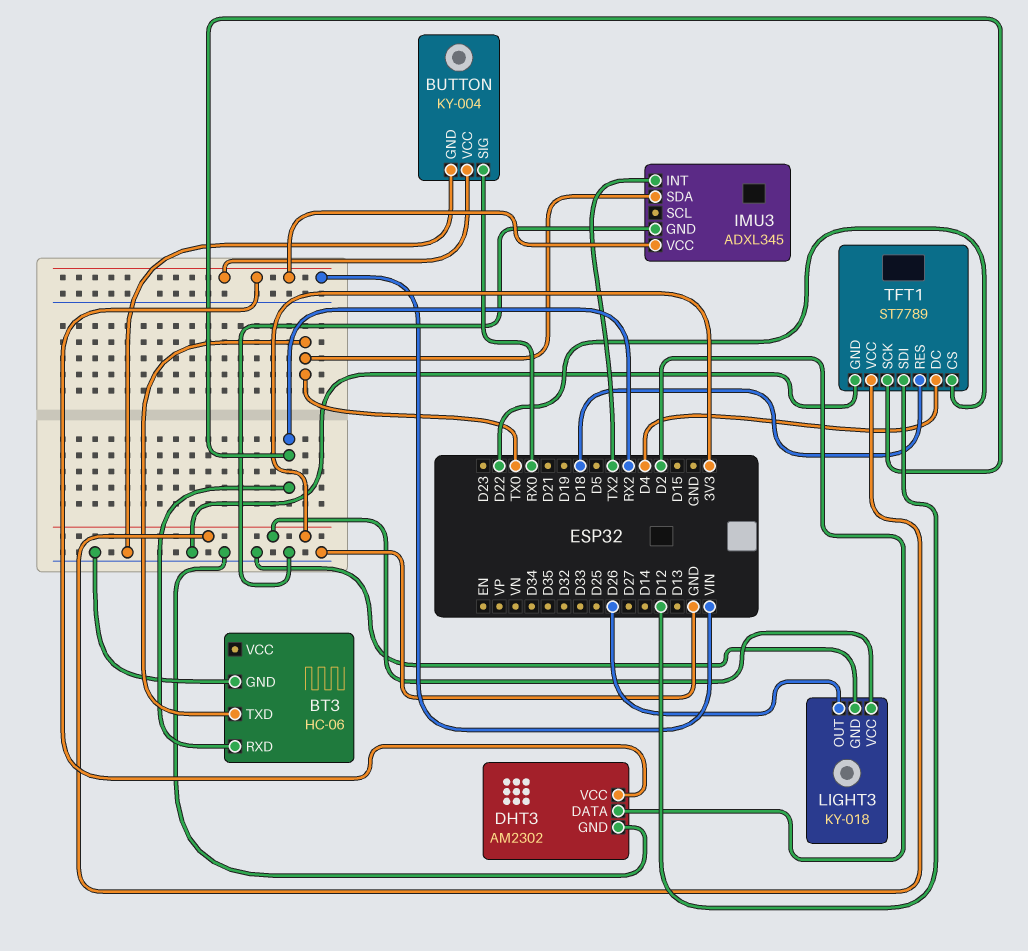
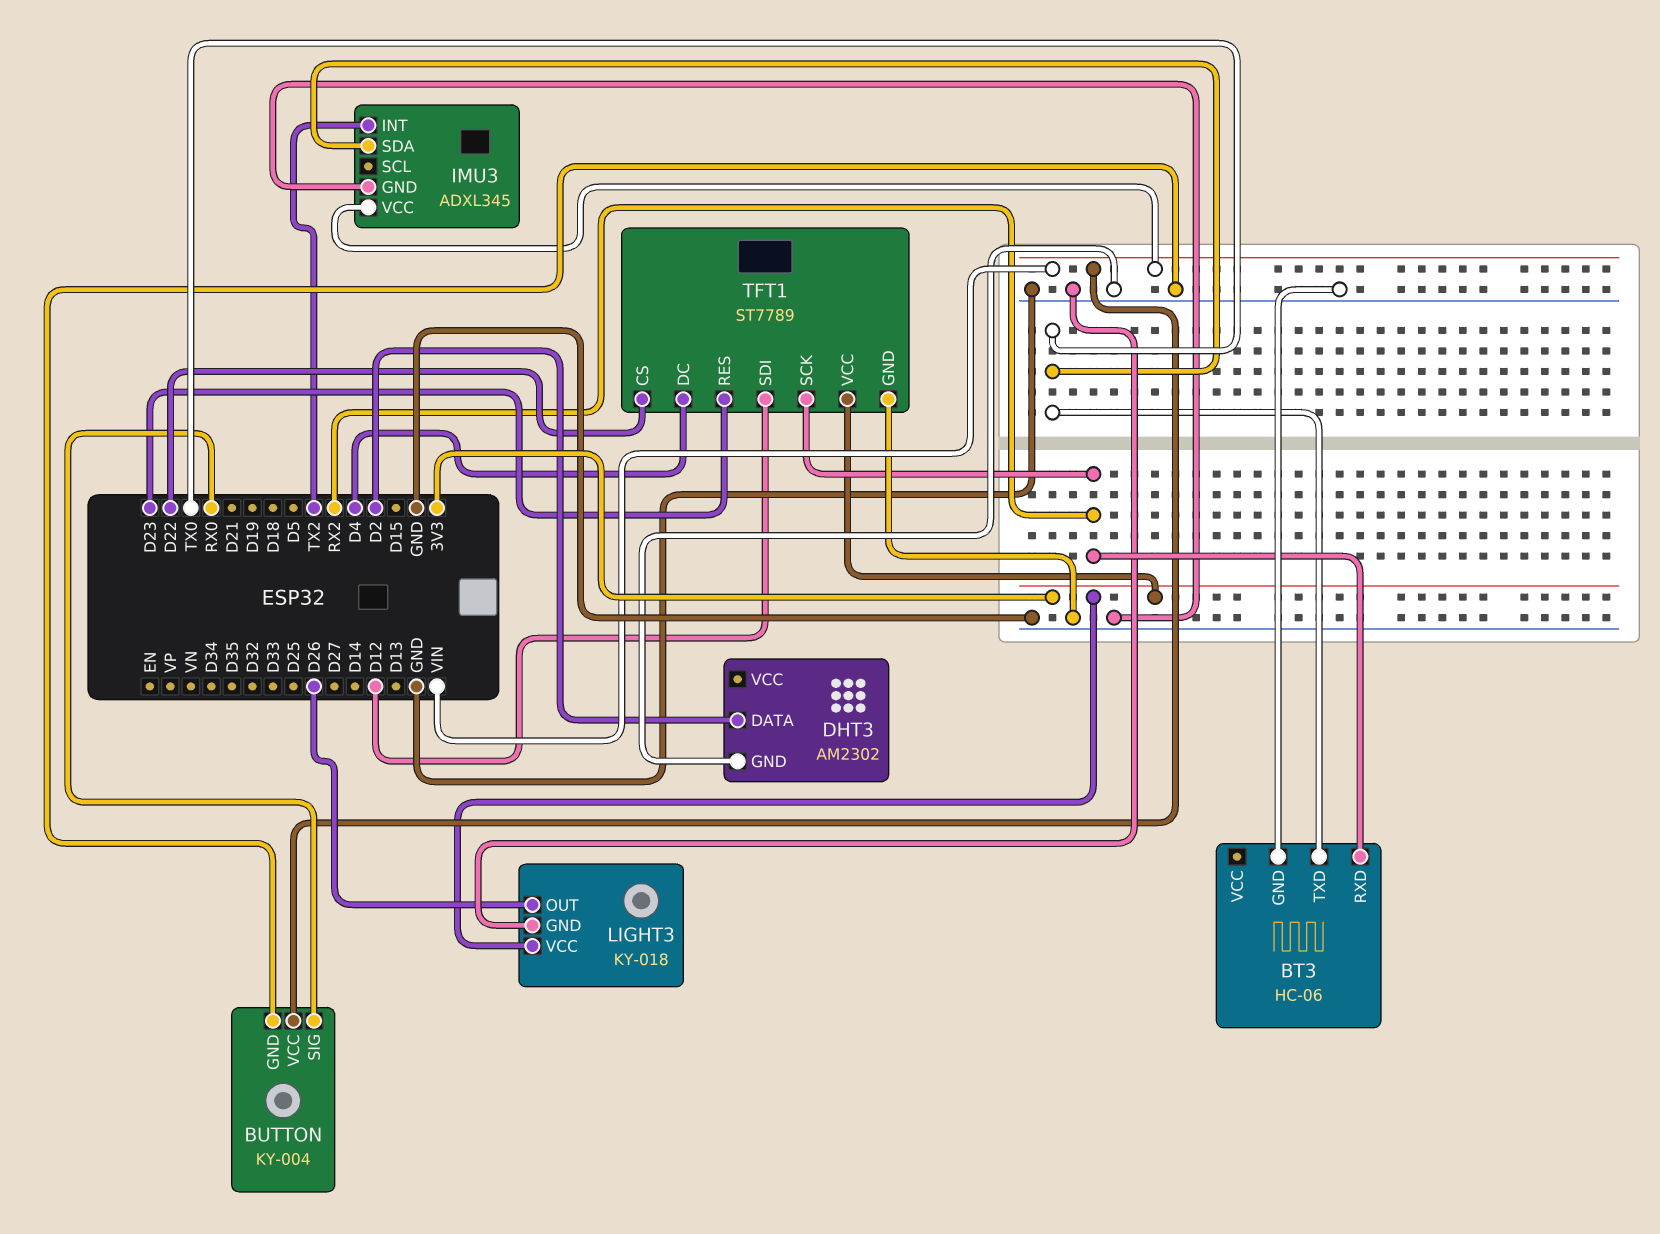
DHT3 pin VCC: VIN -> none
TFT1 pin RES: D18 -> D23

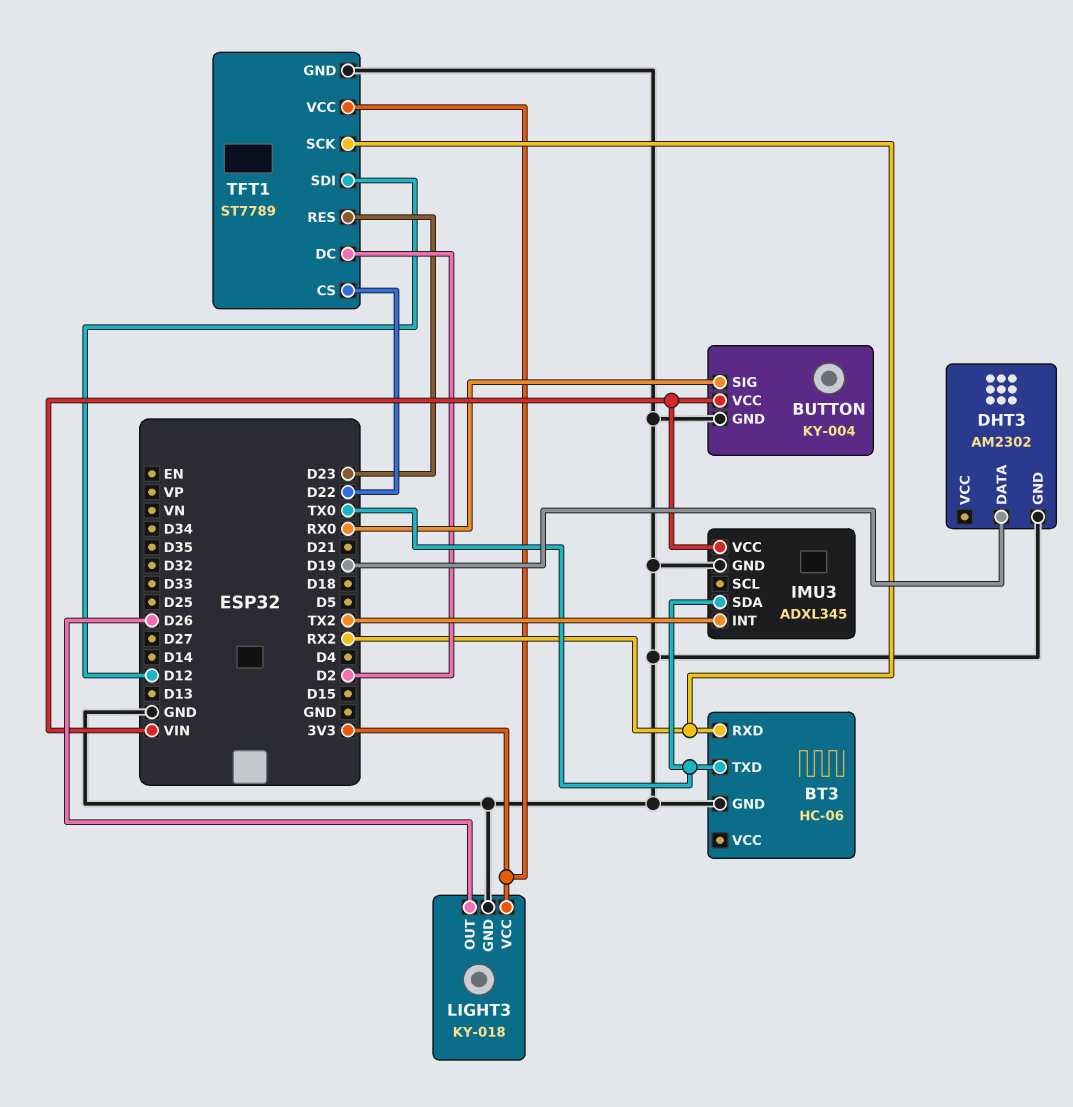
DHT3 pin DATA: D2 -> D19
TFT1 pin DC: D4 -> D2

